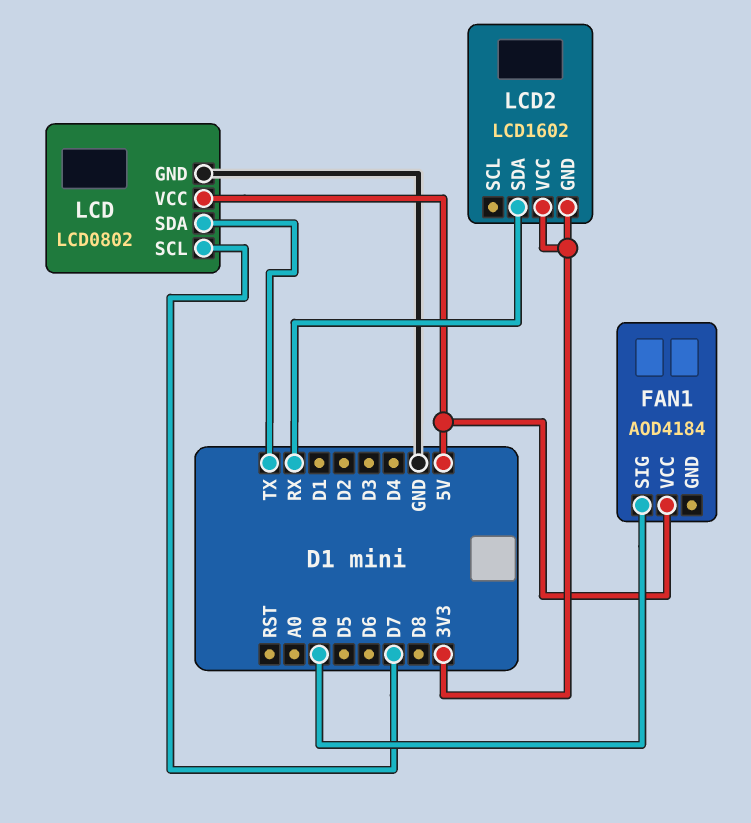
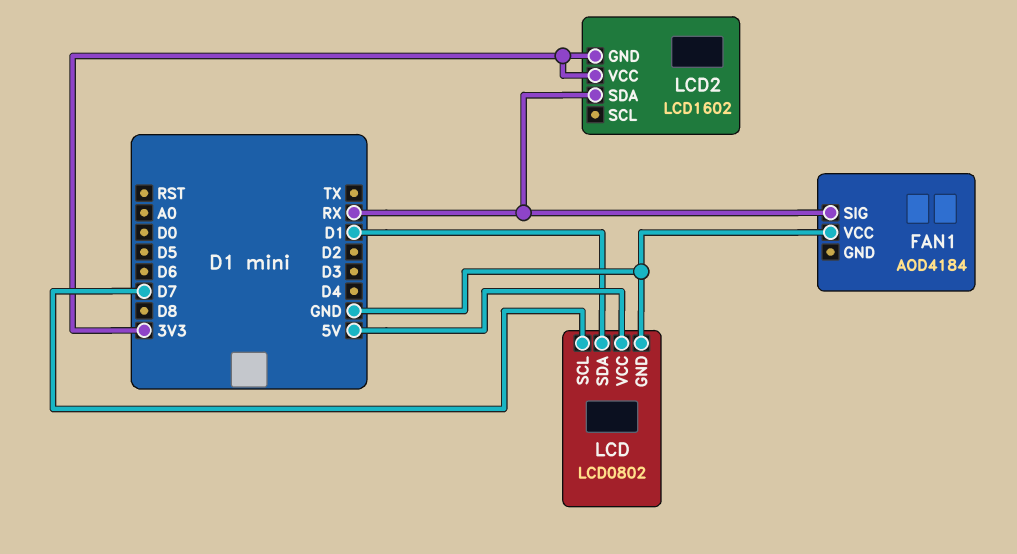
FAN1 pin SIG: D0 -> RX
FAN1 pin VCC: 5V -> GND
LCD pin SDA: TX -> D1

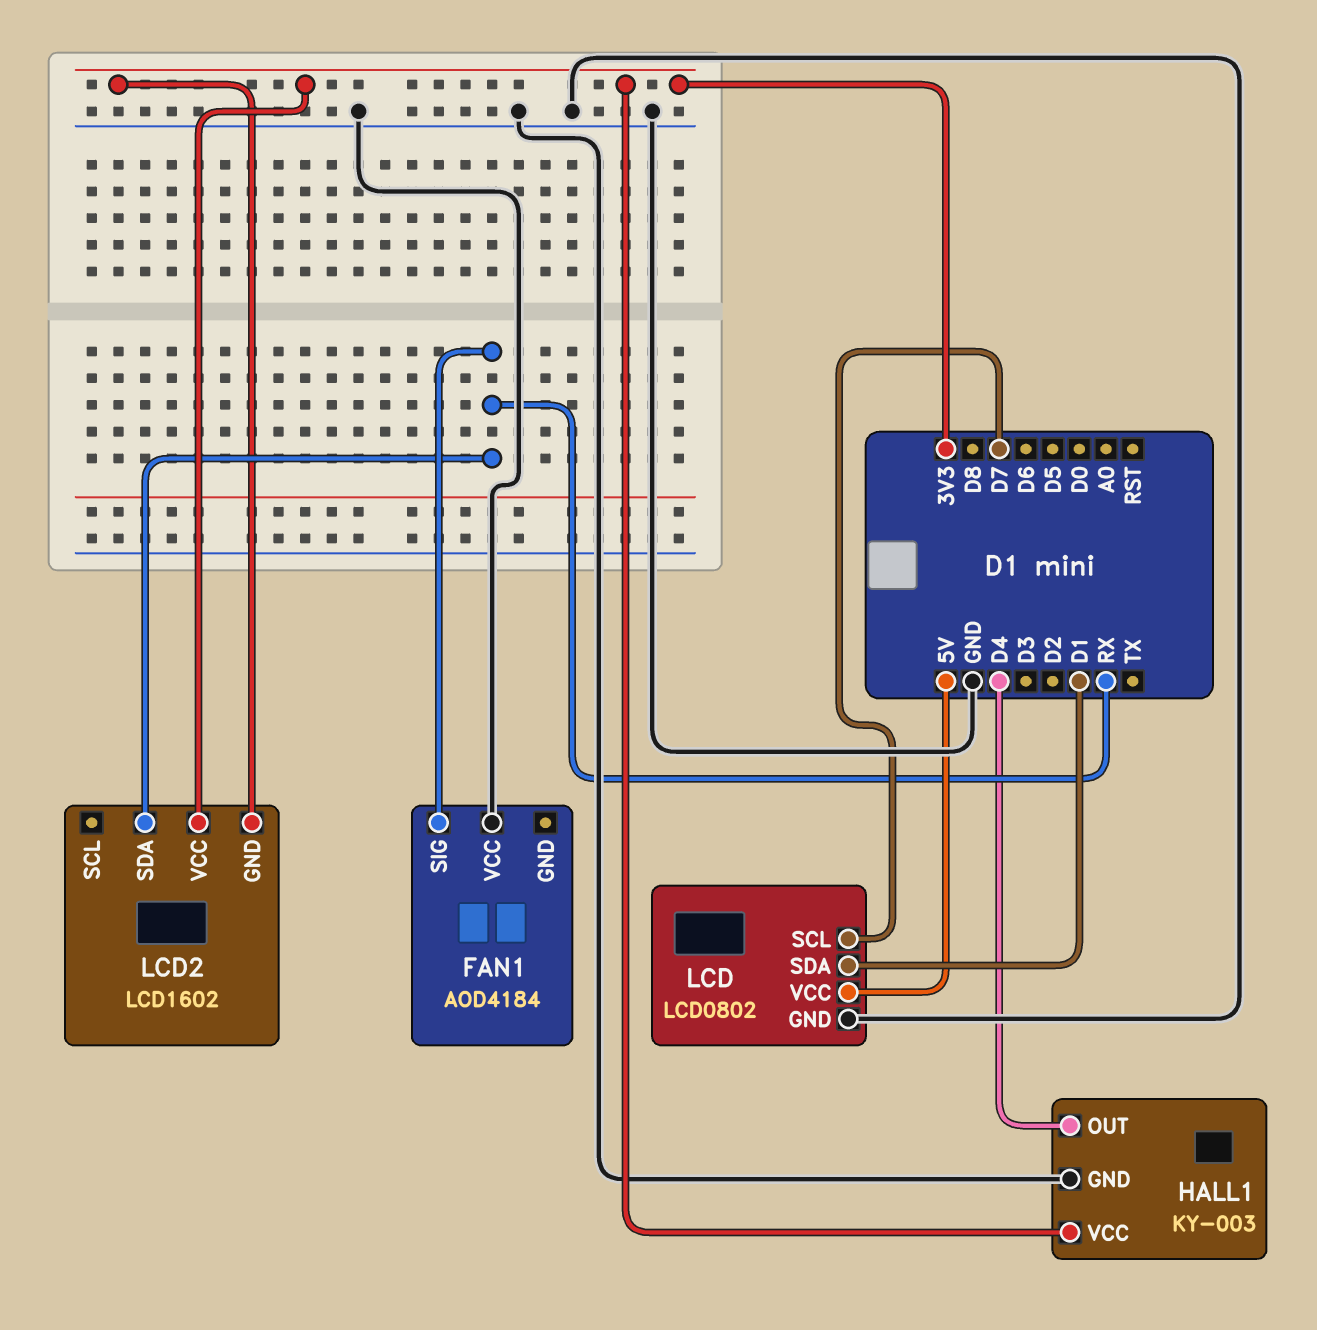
HALL1: none -> KY-003
HALL1 pin GND: none -> GND
HALL1 pin OUT: none -> D4
HALL1 pin VCC: none -> 3V3

